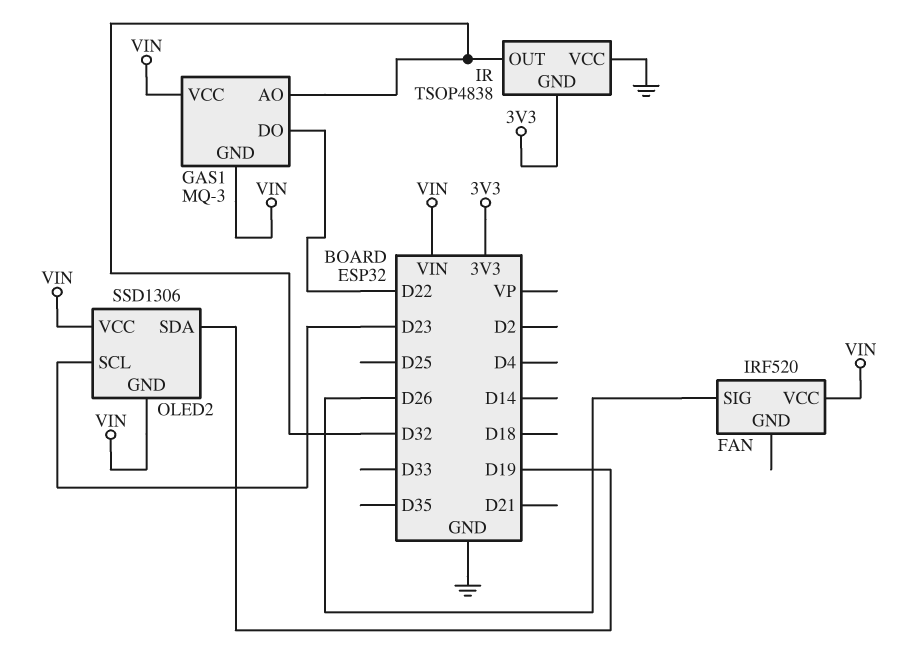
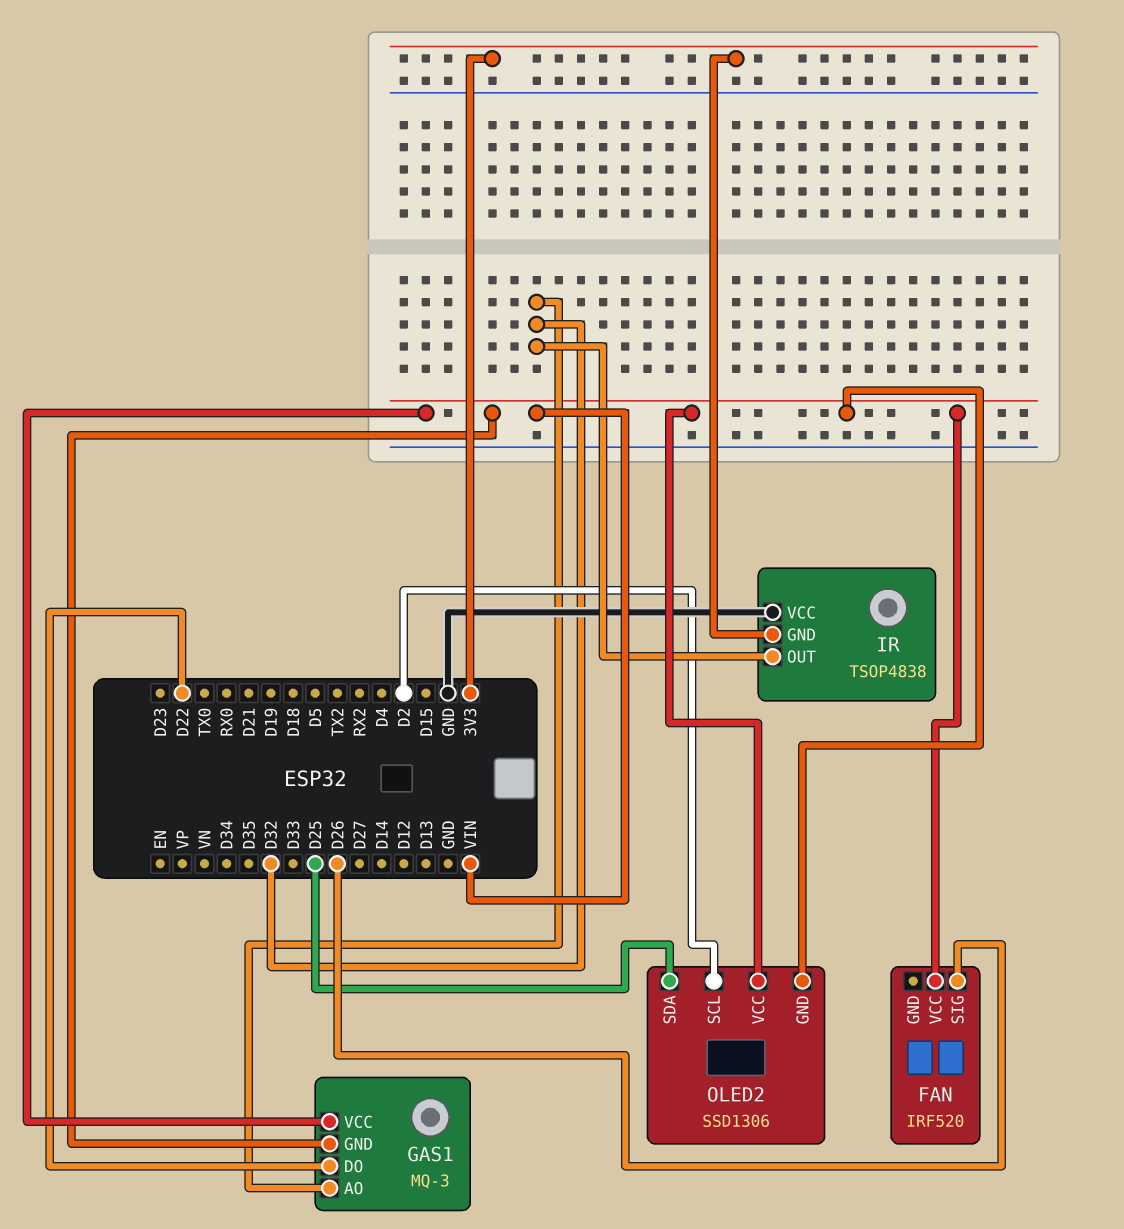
OLED2 pin SCL: D23 -> D2
OLED2 pin SDA: D19 -> D25

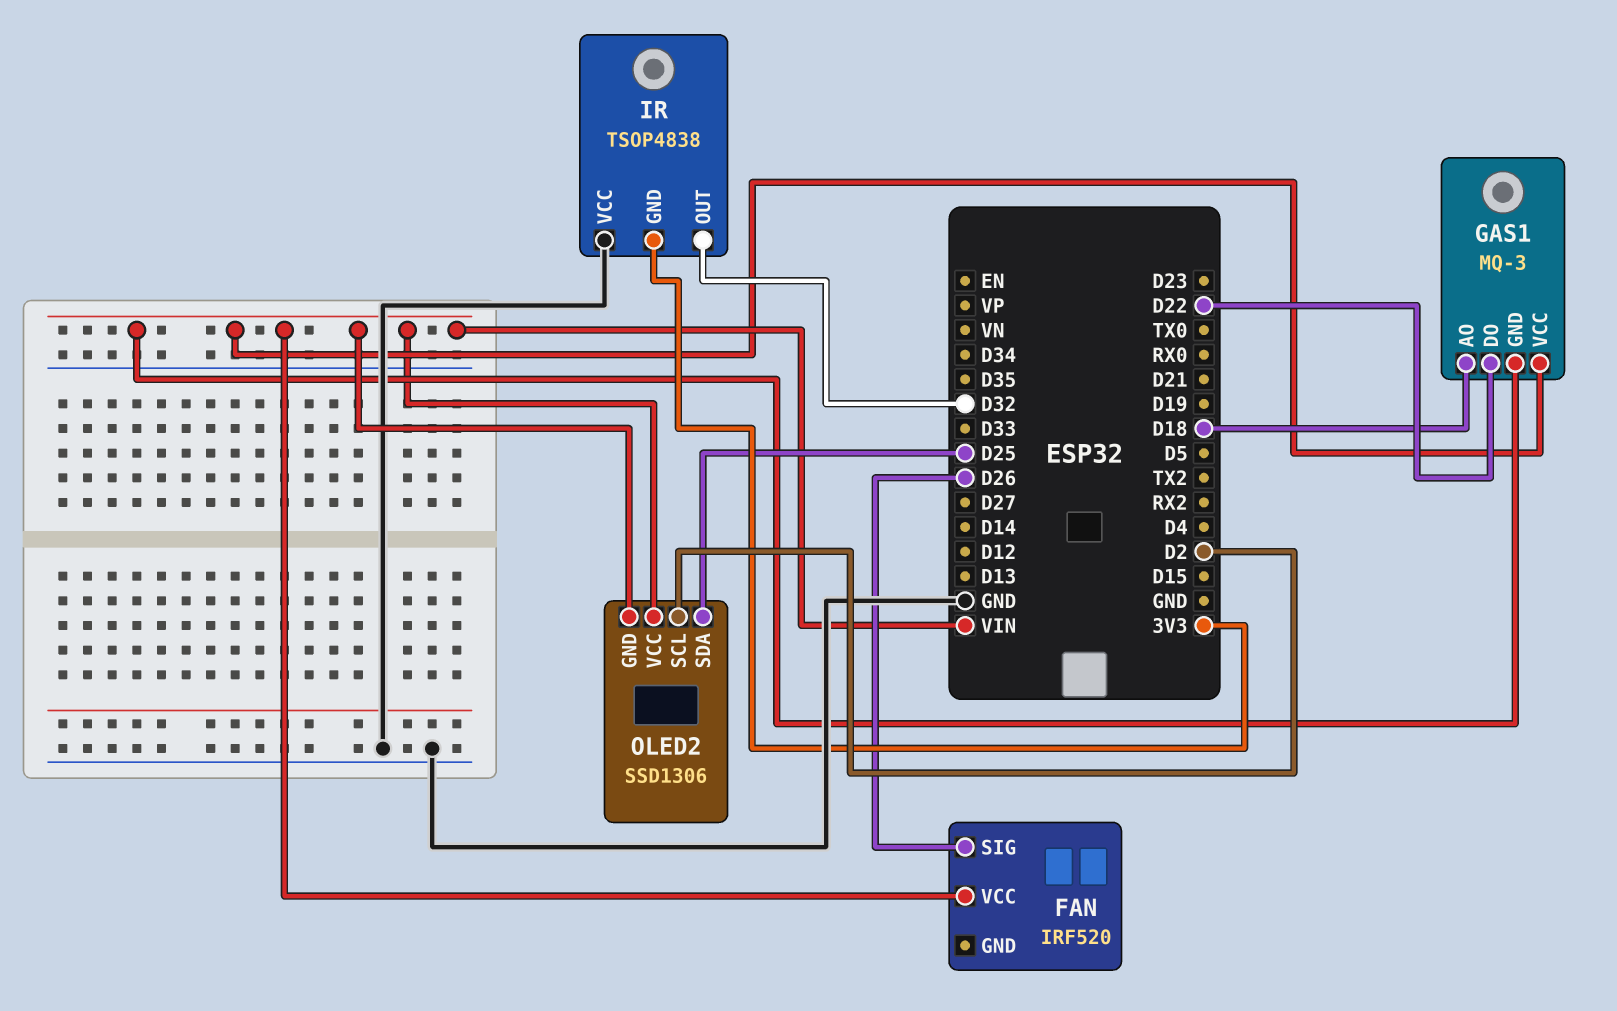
GAS1 pin AO: D32 -> D18

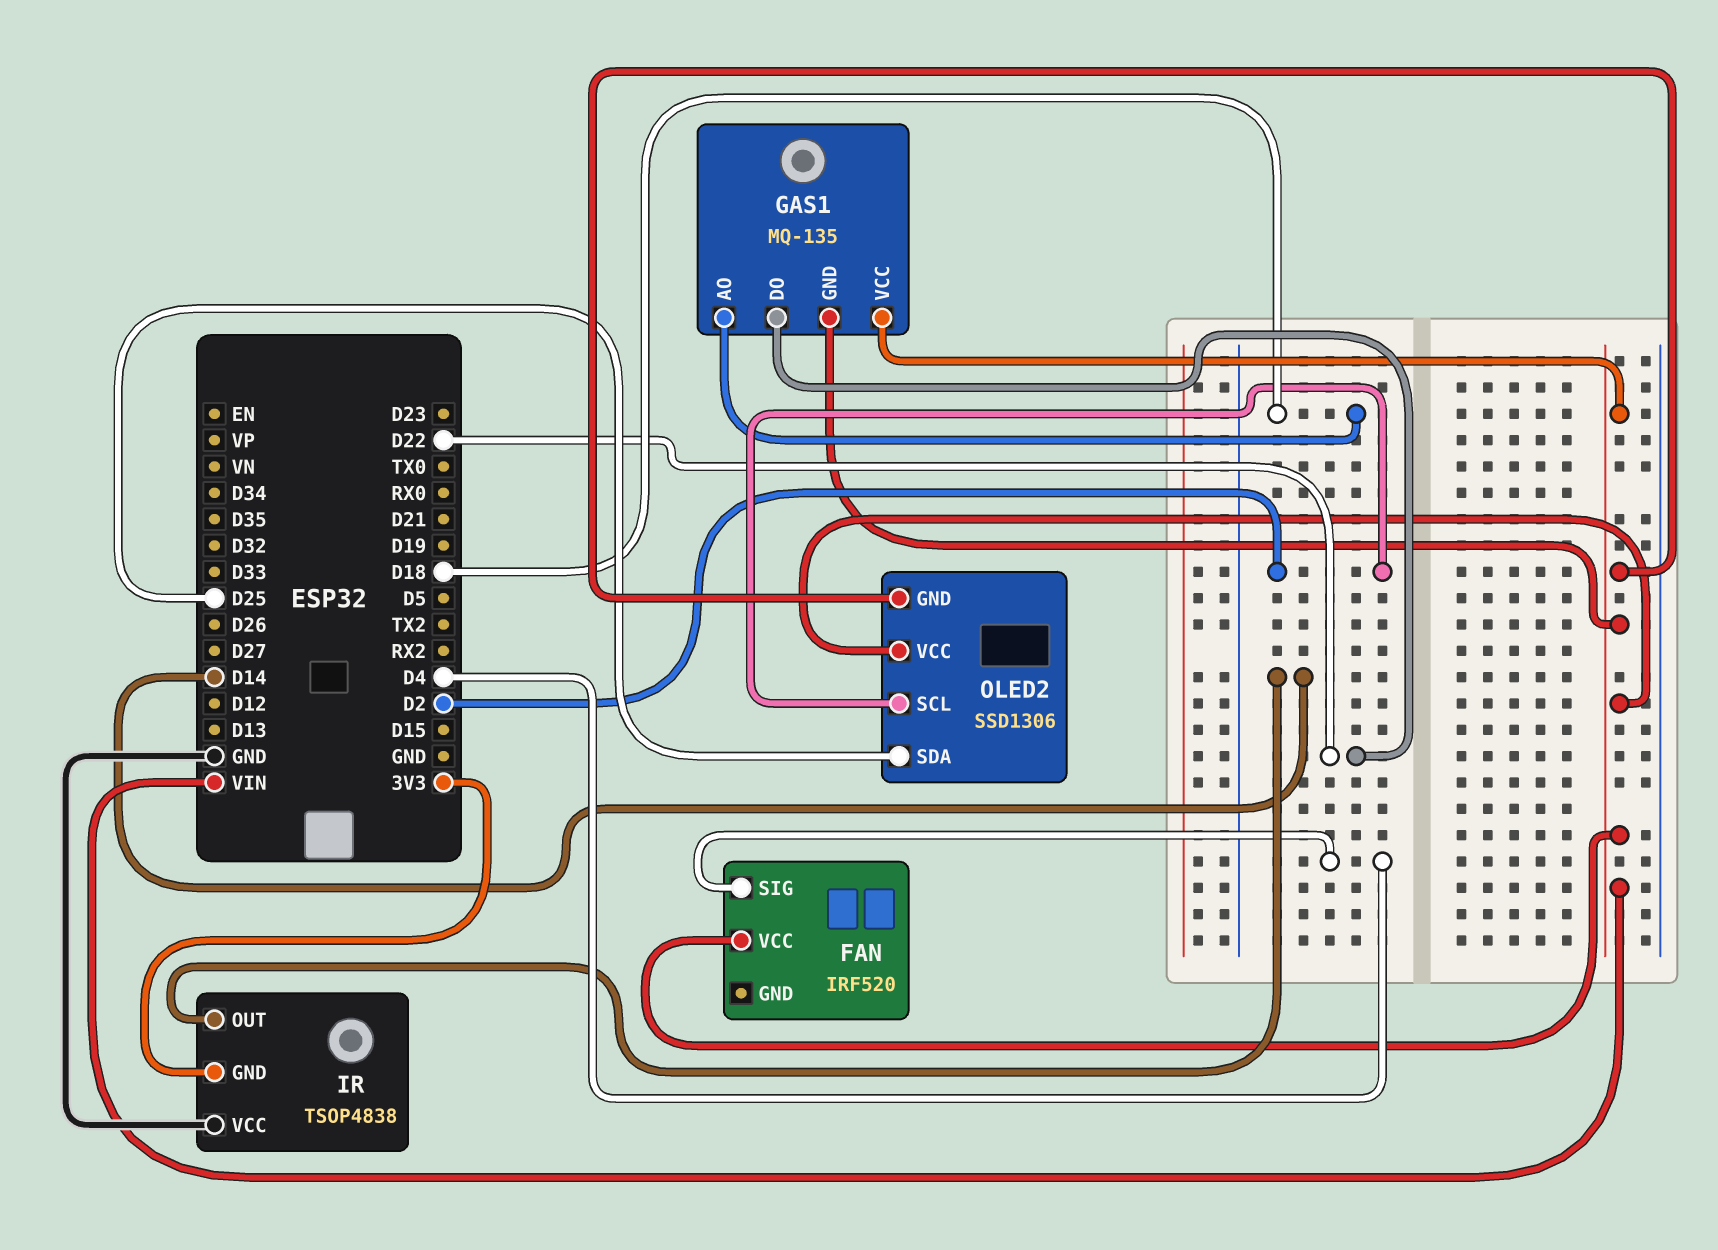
FAN pin SIG: D26 -> D4
GAS1: MQ-3 -> MQ-135
IR pin OUT: D32 -> D14

